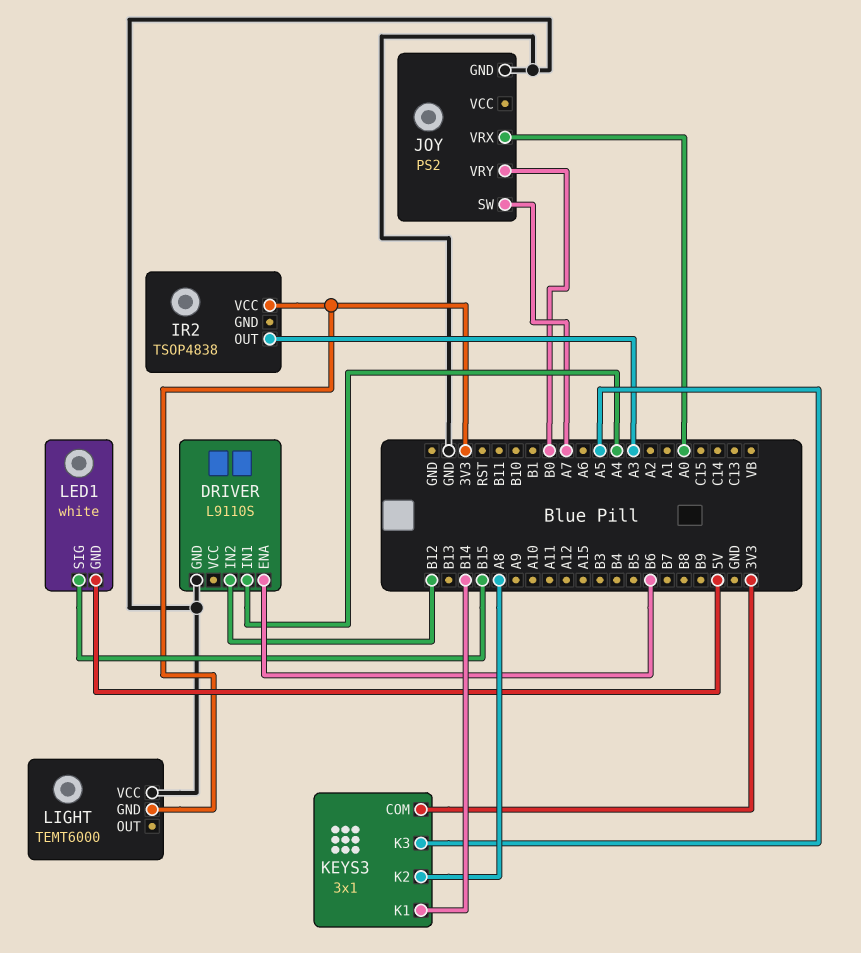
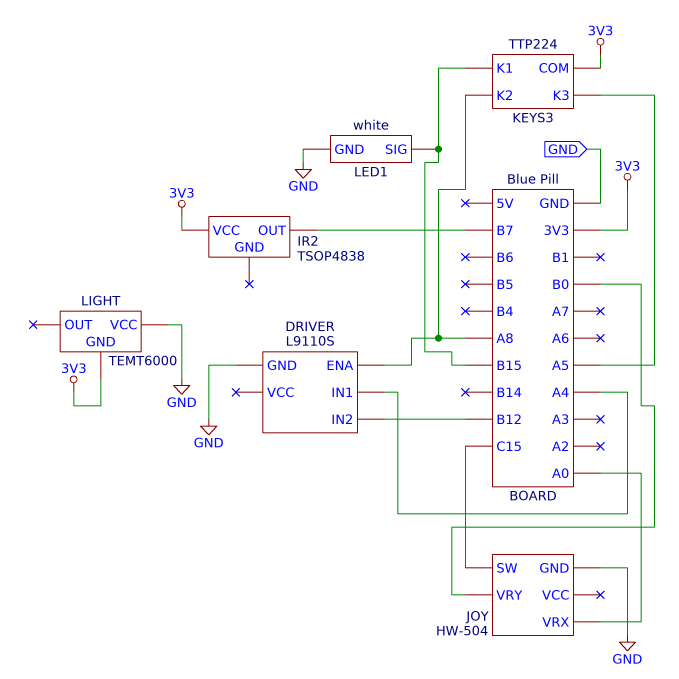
DRIVER pin ENA: B6 -> A8
IR2 pin OUT: A3 -> B7
JOY: PS2 -> HW-504
JOY pin SW: A7 -> C15
KEYS3: 3x1 -> TTP224
KEYS3 pin K1: B14 -> B15
LED1 pin GND: 5V -> GND

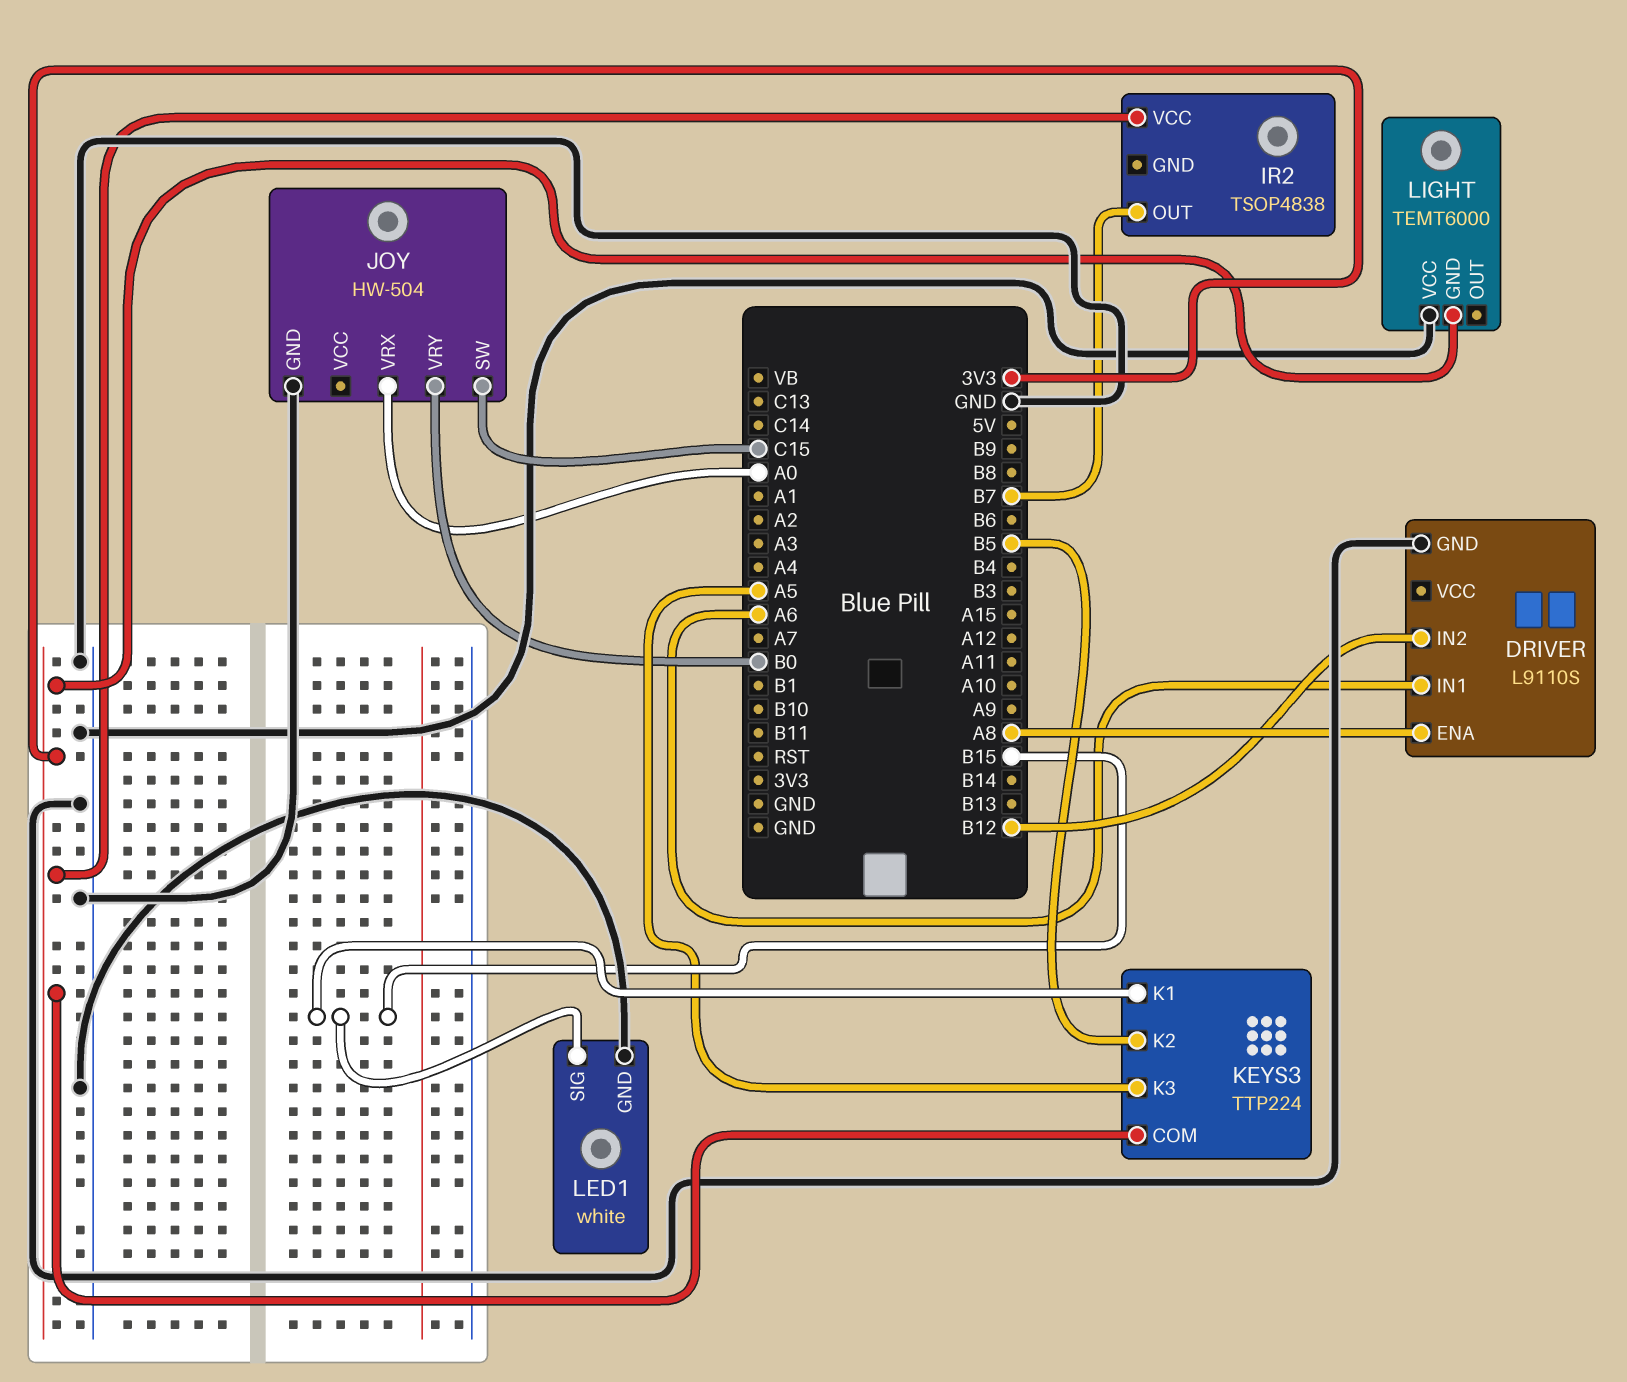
DRIVER pin IN1: A4 -> A6
KEYS3 pin K2: A8 -> B5

